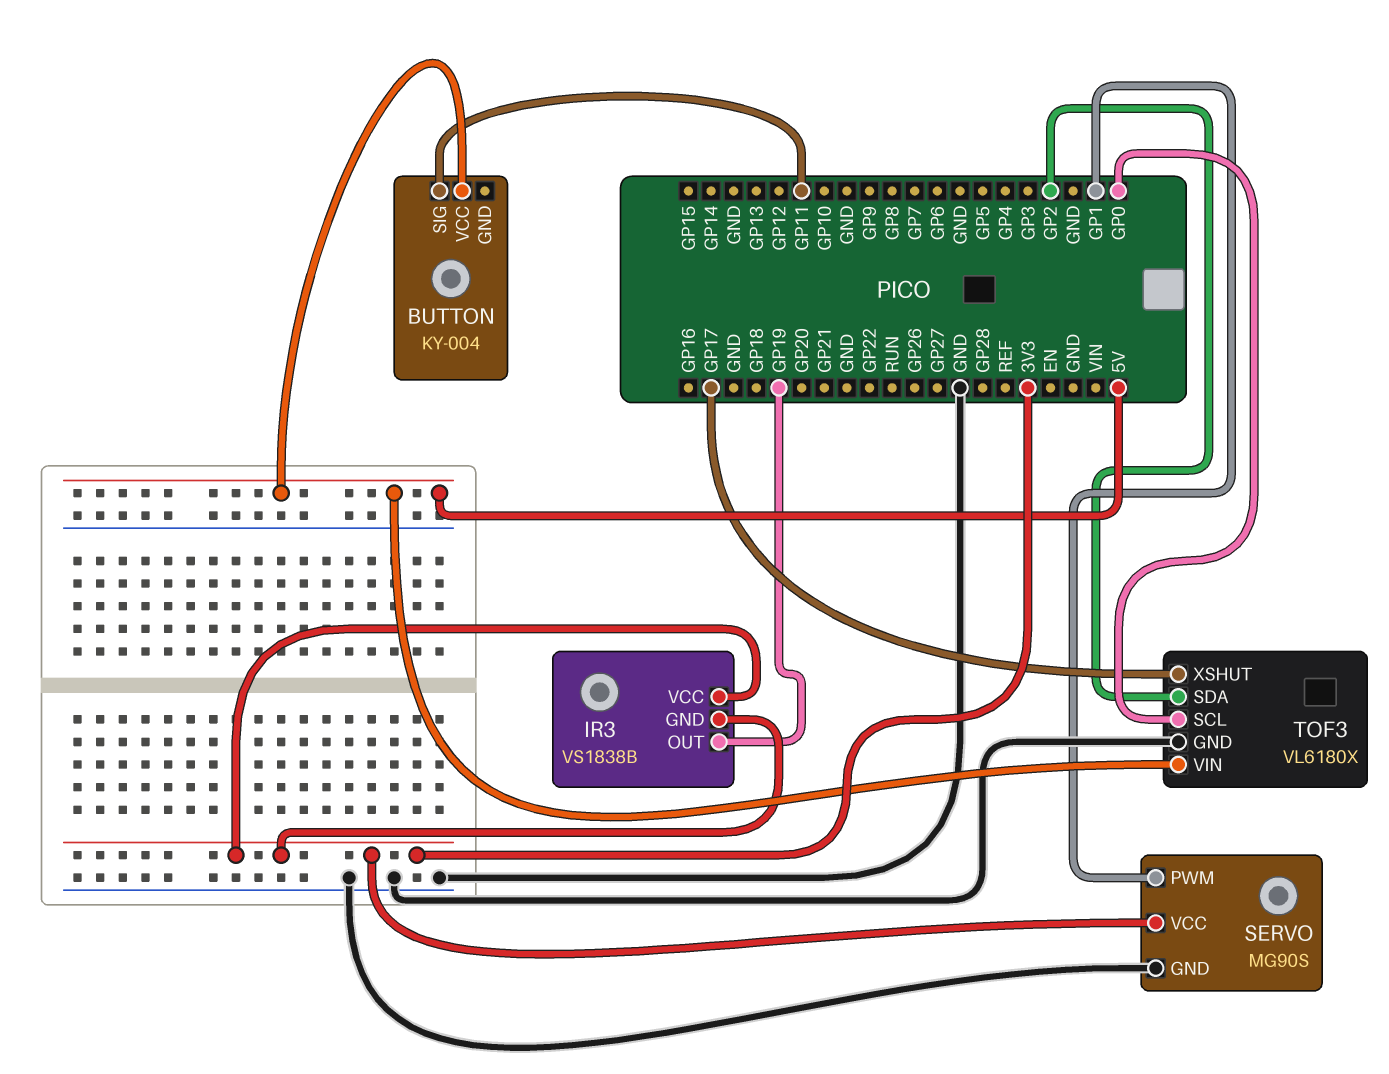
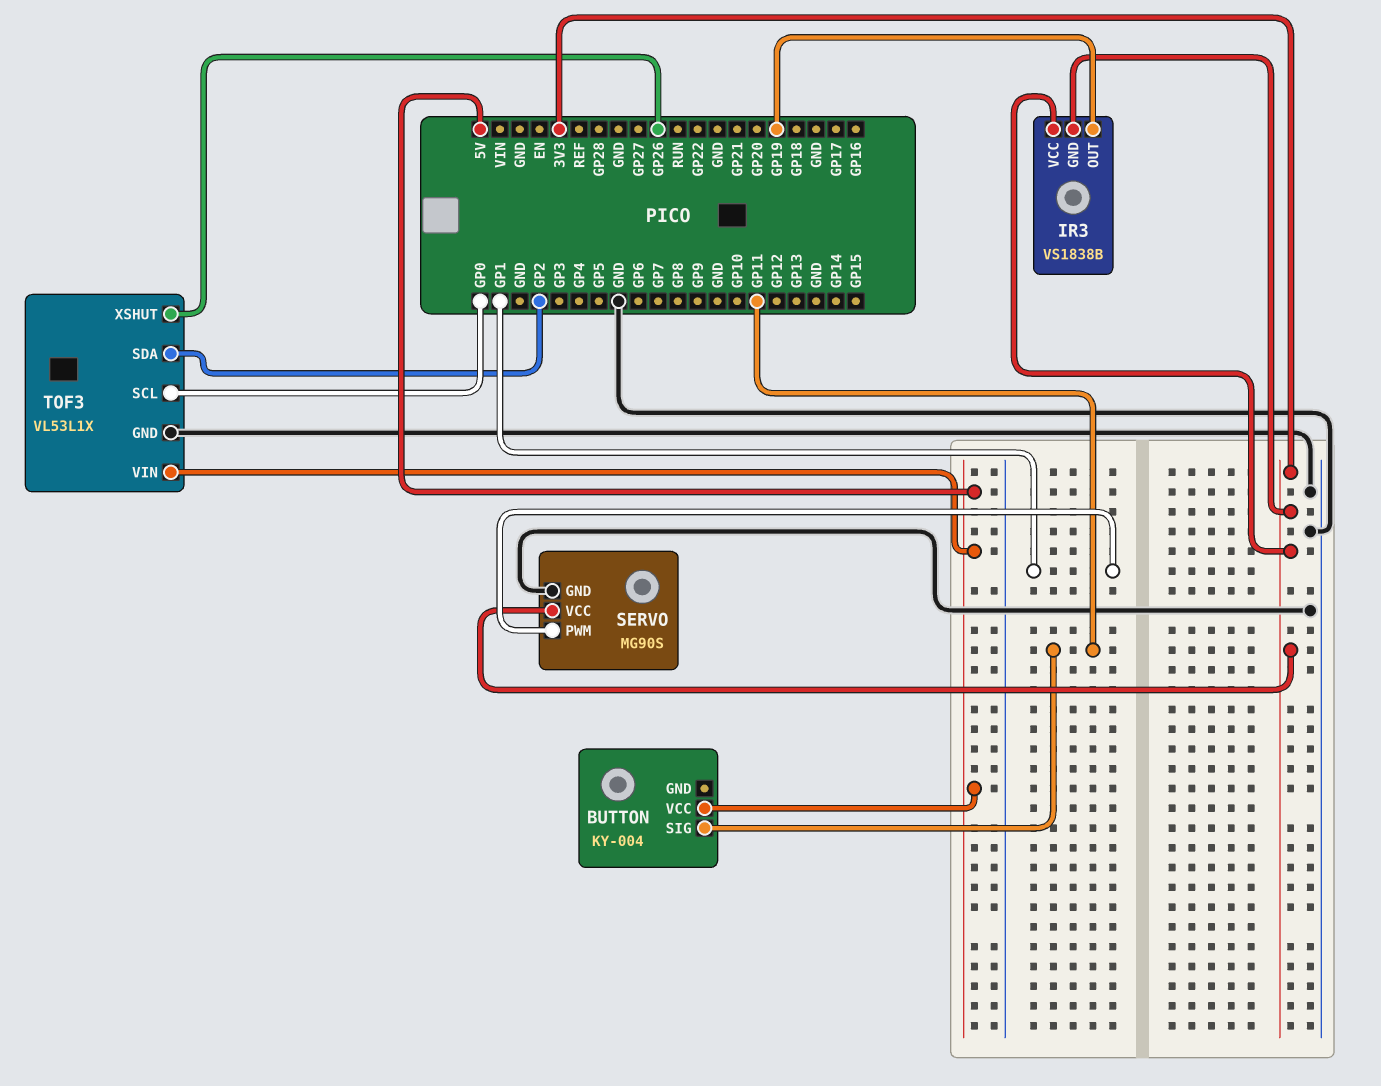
TOF3: VL6180X -> VL53L1X
TOF3 pin XSHUT: GP17 -> GP26

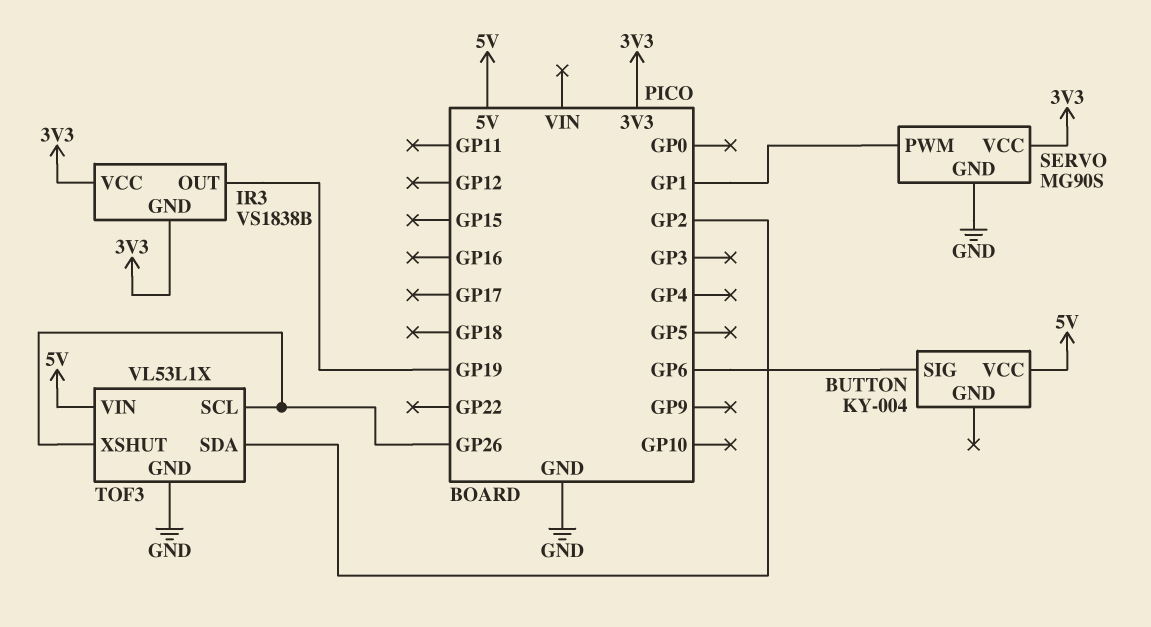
BUTTON pin SIG: GP11 -> GP6
TOF3 pin SCL: GP0 -> GP26

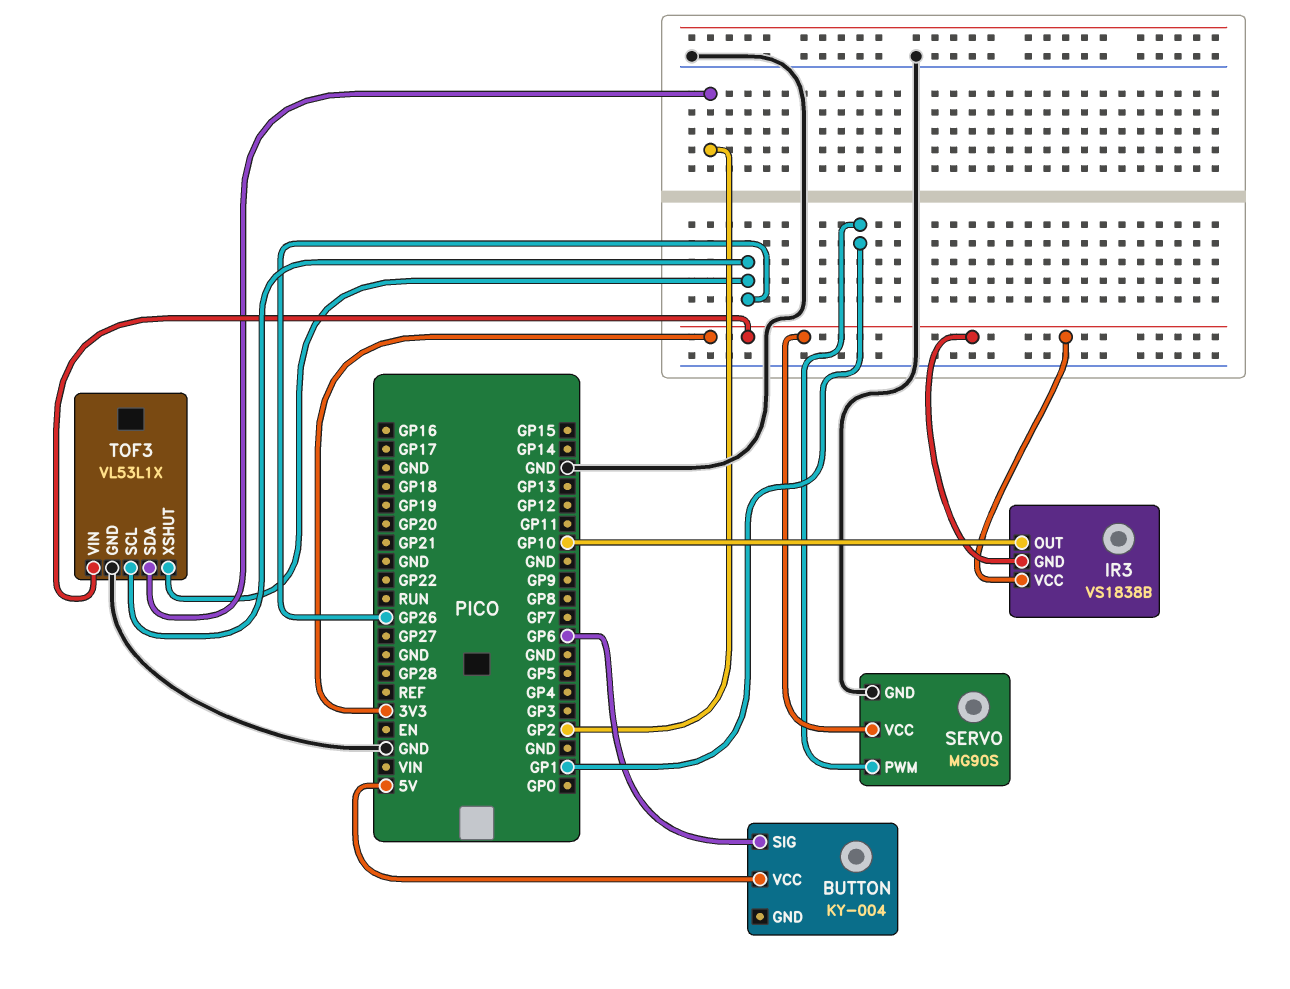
IR3 pin OUT: GP19 -> GP10
TOF3 pin VIN: 5V -> 3V3

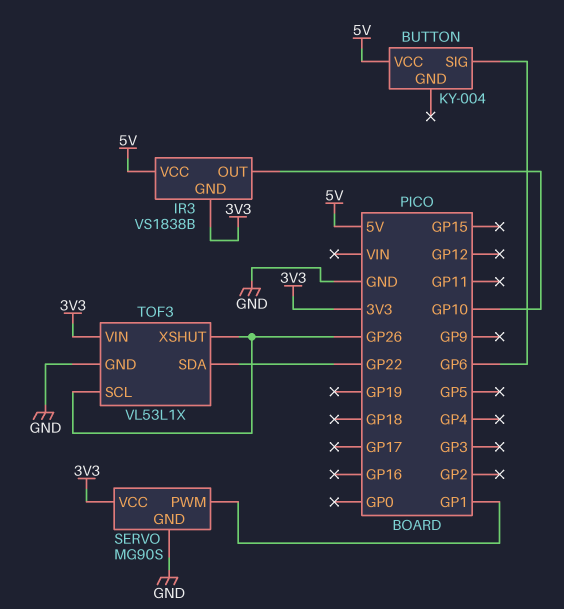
IR3 pin VCC: 3V3 -> 5V
TOF3 pin SDA: GP2 -> GP22

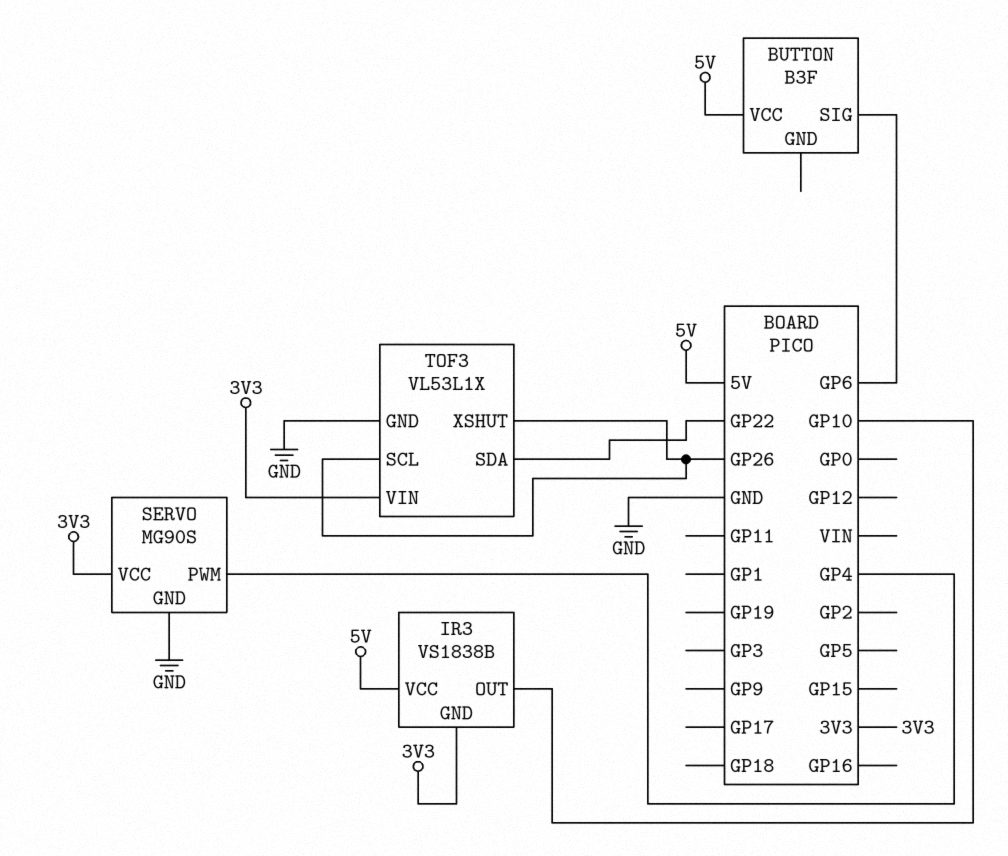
BUTTON: KY-004 -> B3F
SERVO pin PWM: GP1 -> GP4

